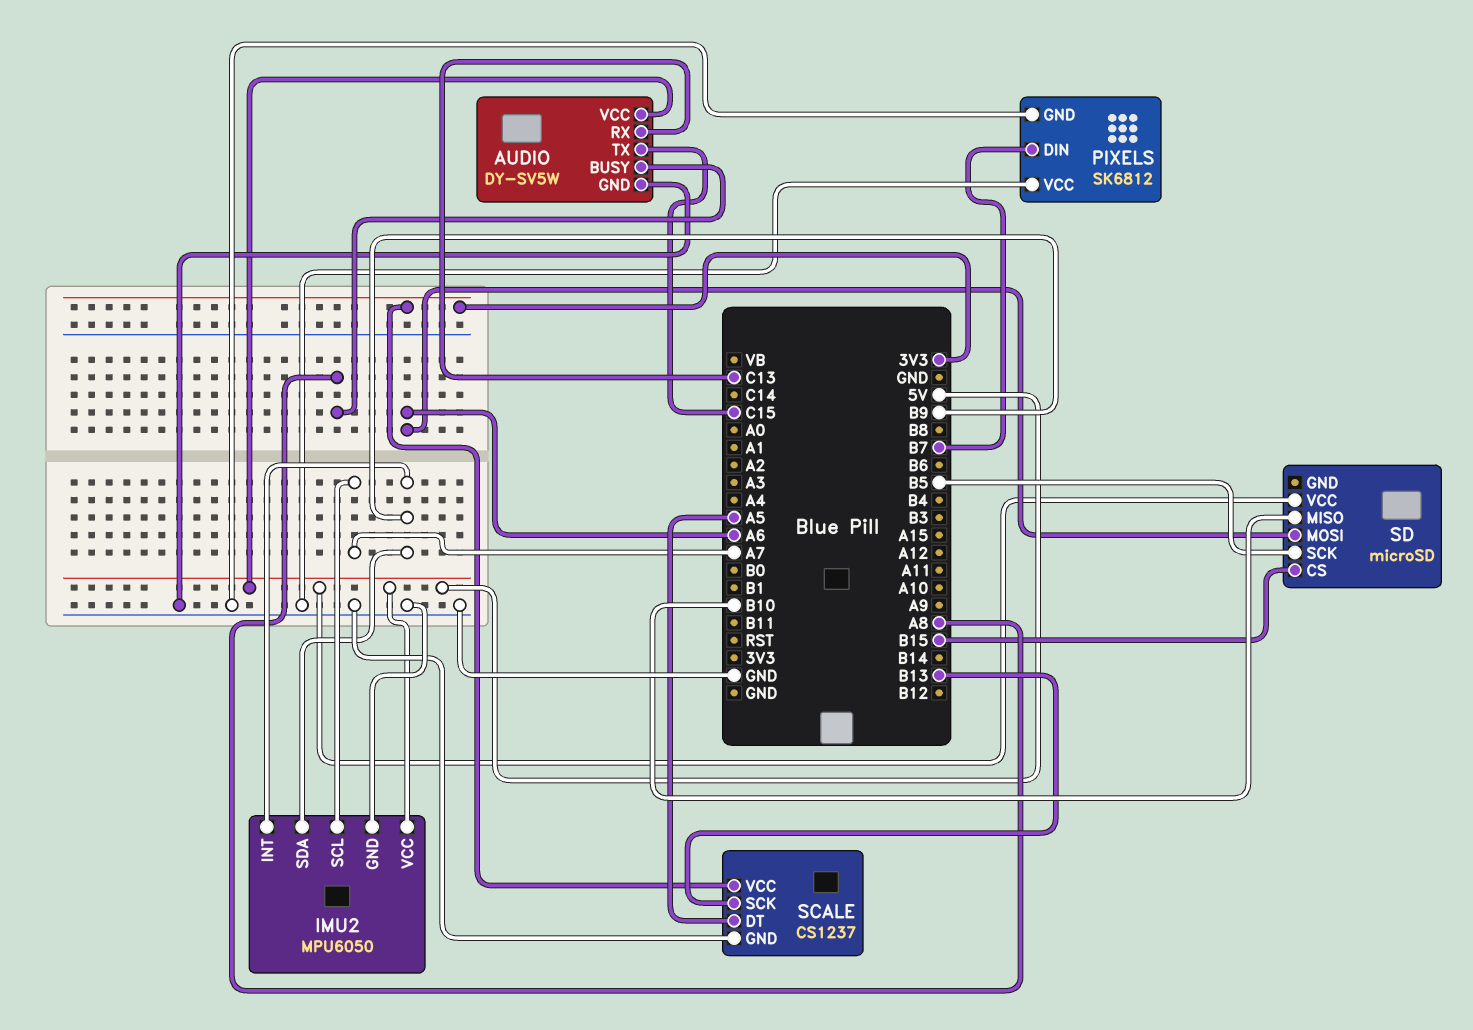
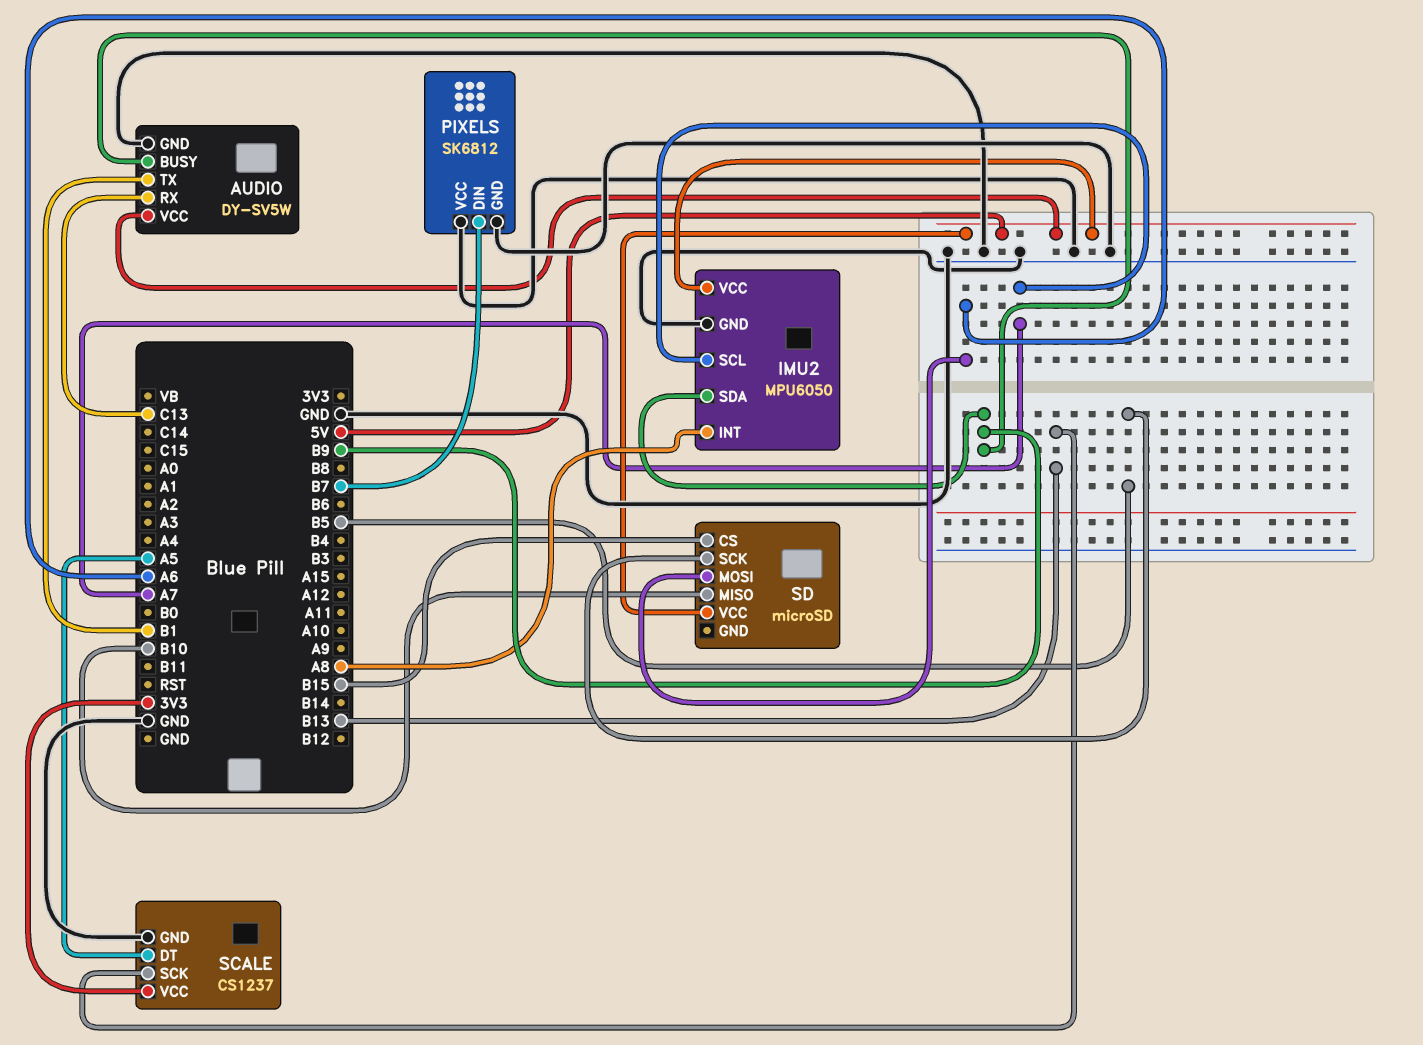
AUDIO pin BUSY: A8 -> B9
AUDIO pin TX: C15 -> B1
IMU2 pin INT: B9 -> A8

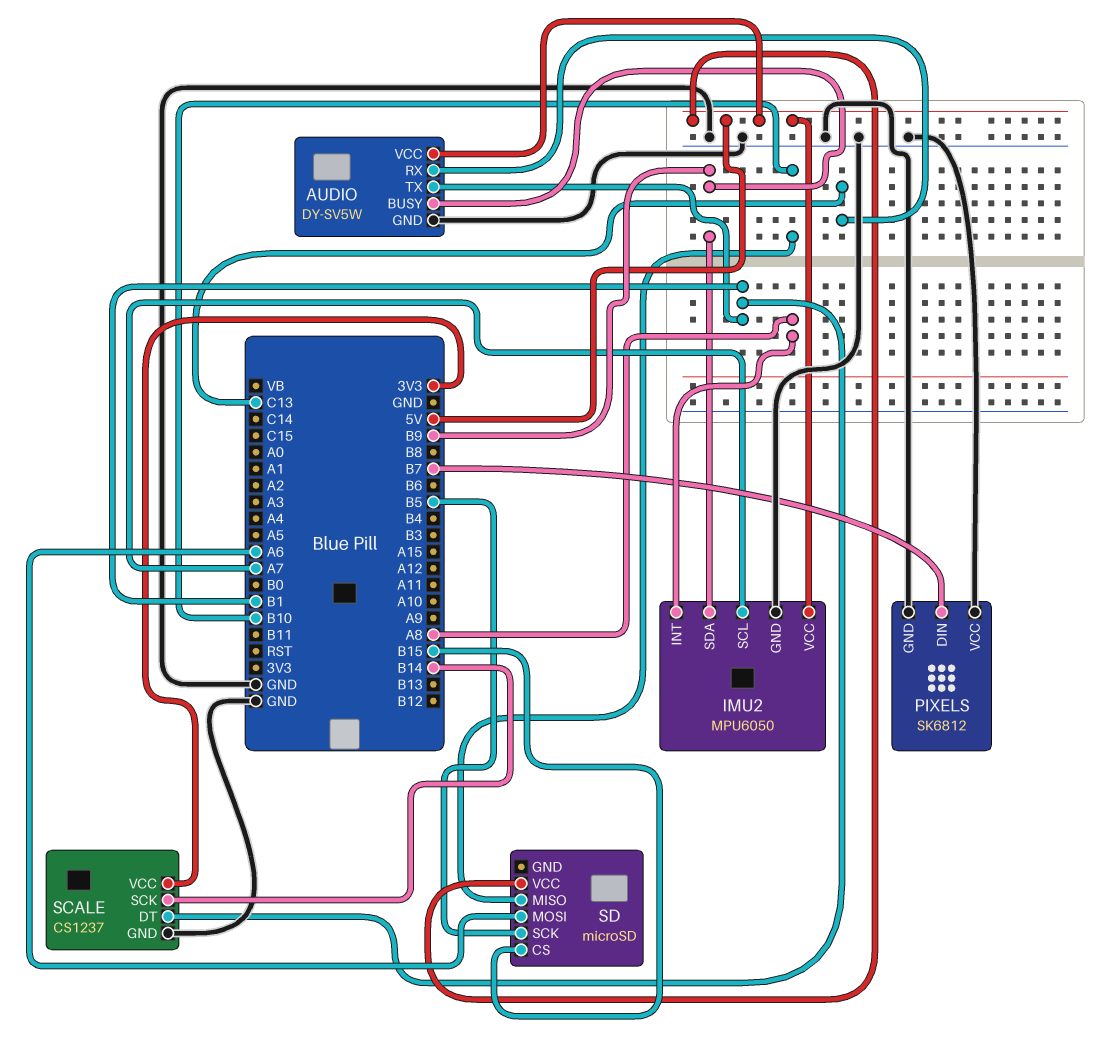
SCALE pin DT: A5 -> B1
SCALE pin SCK: B13 -> B14

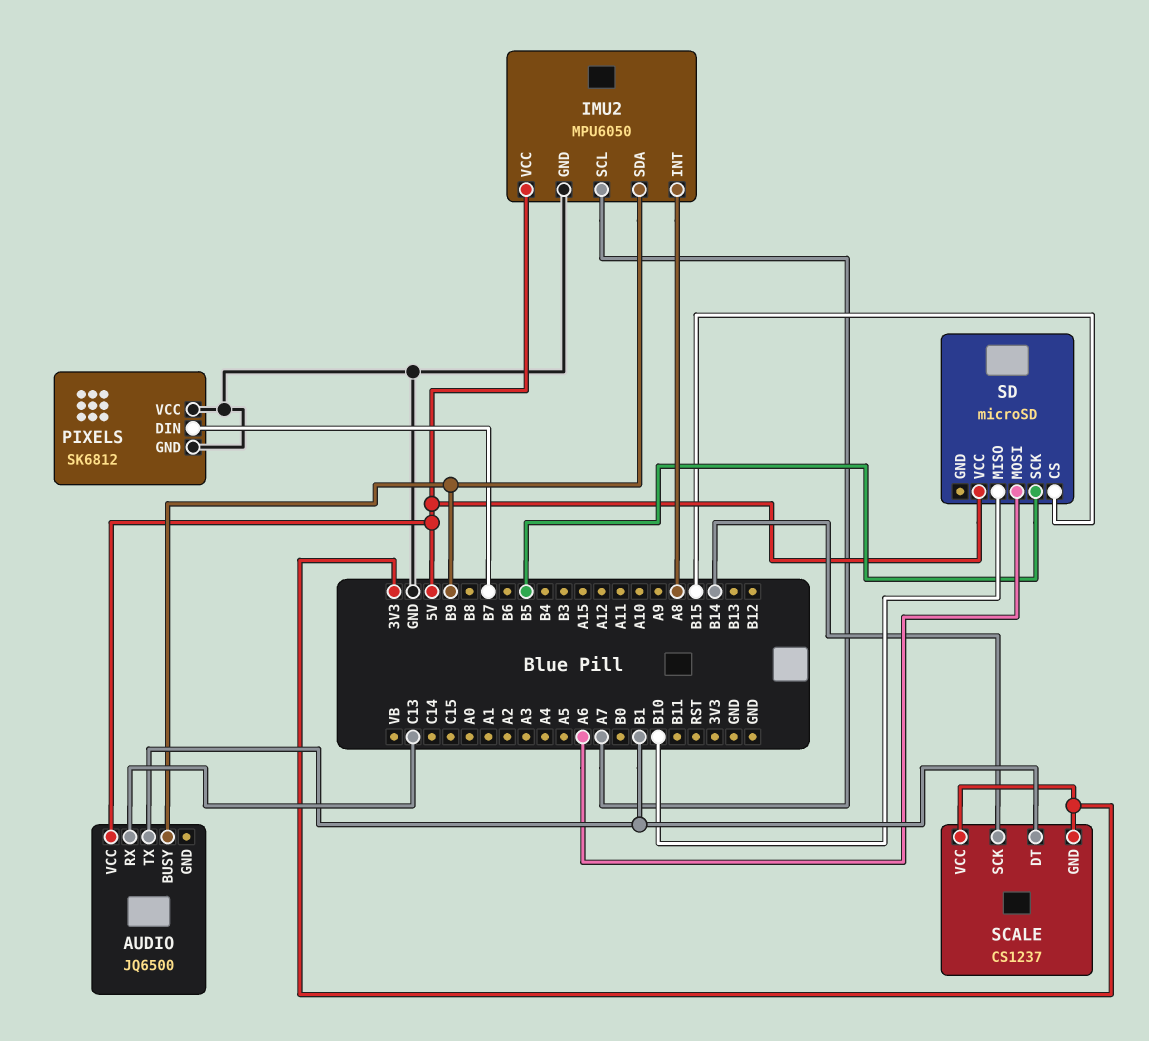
AUDIO: DY-SV5W -> JQ6500
AUDIO pin GND: GND -> none
SCALE pin GND: GND -> 3V3

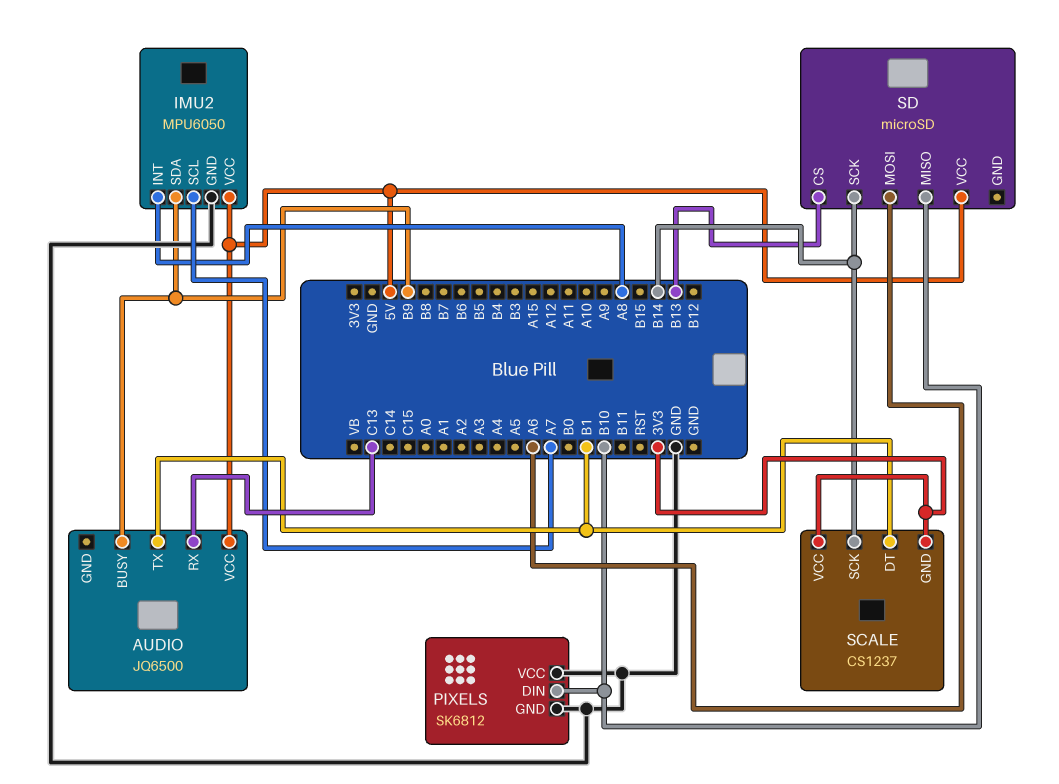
PIXELS pin DIN: B7 -> B10
SD pin CS: B15 -> B13
SD pin SCK: B5 -> B14

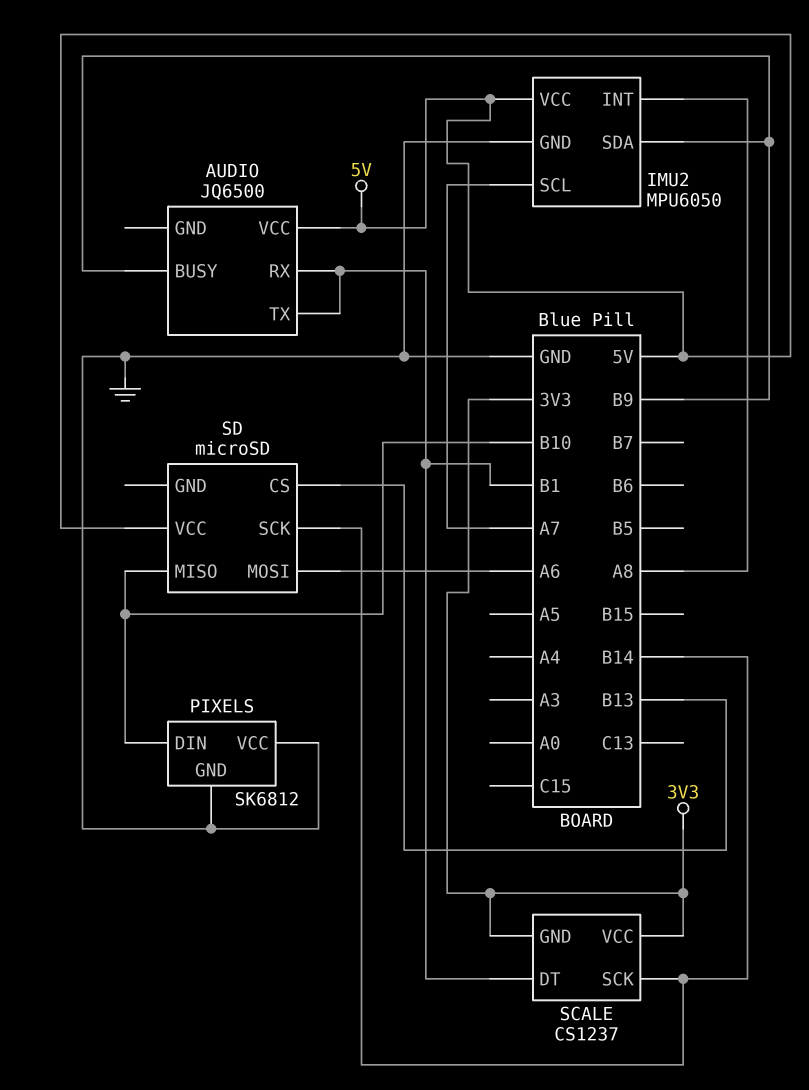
AUDIO pin RX: C13 -> B1

